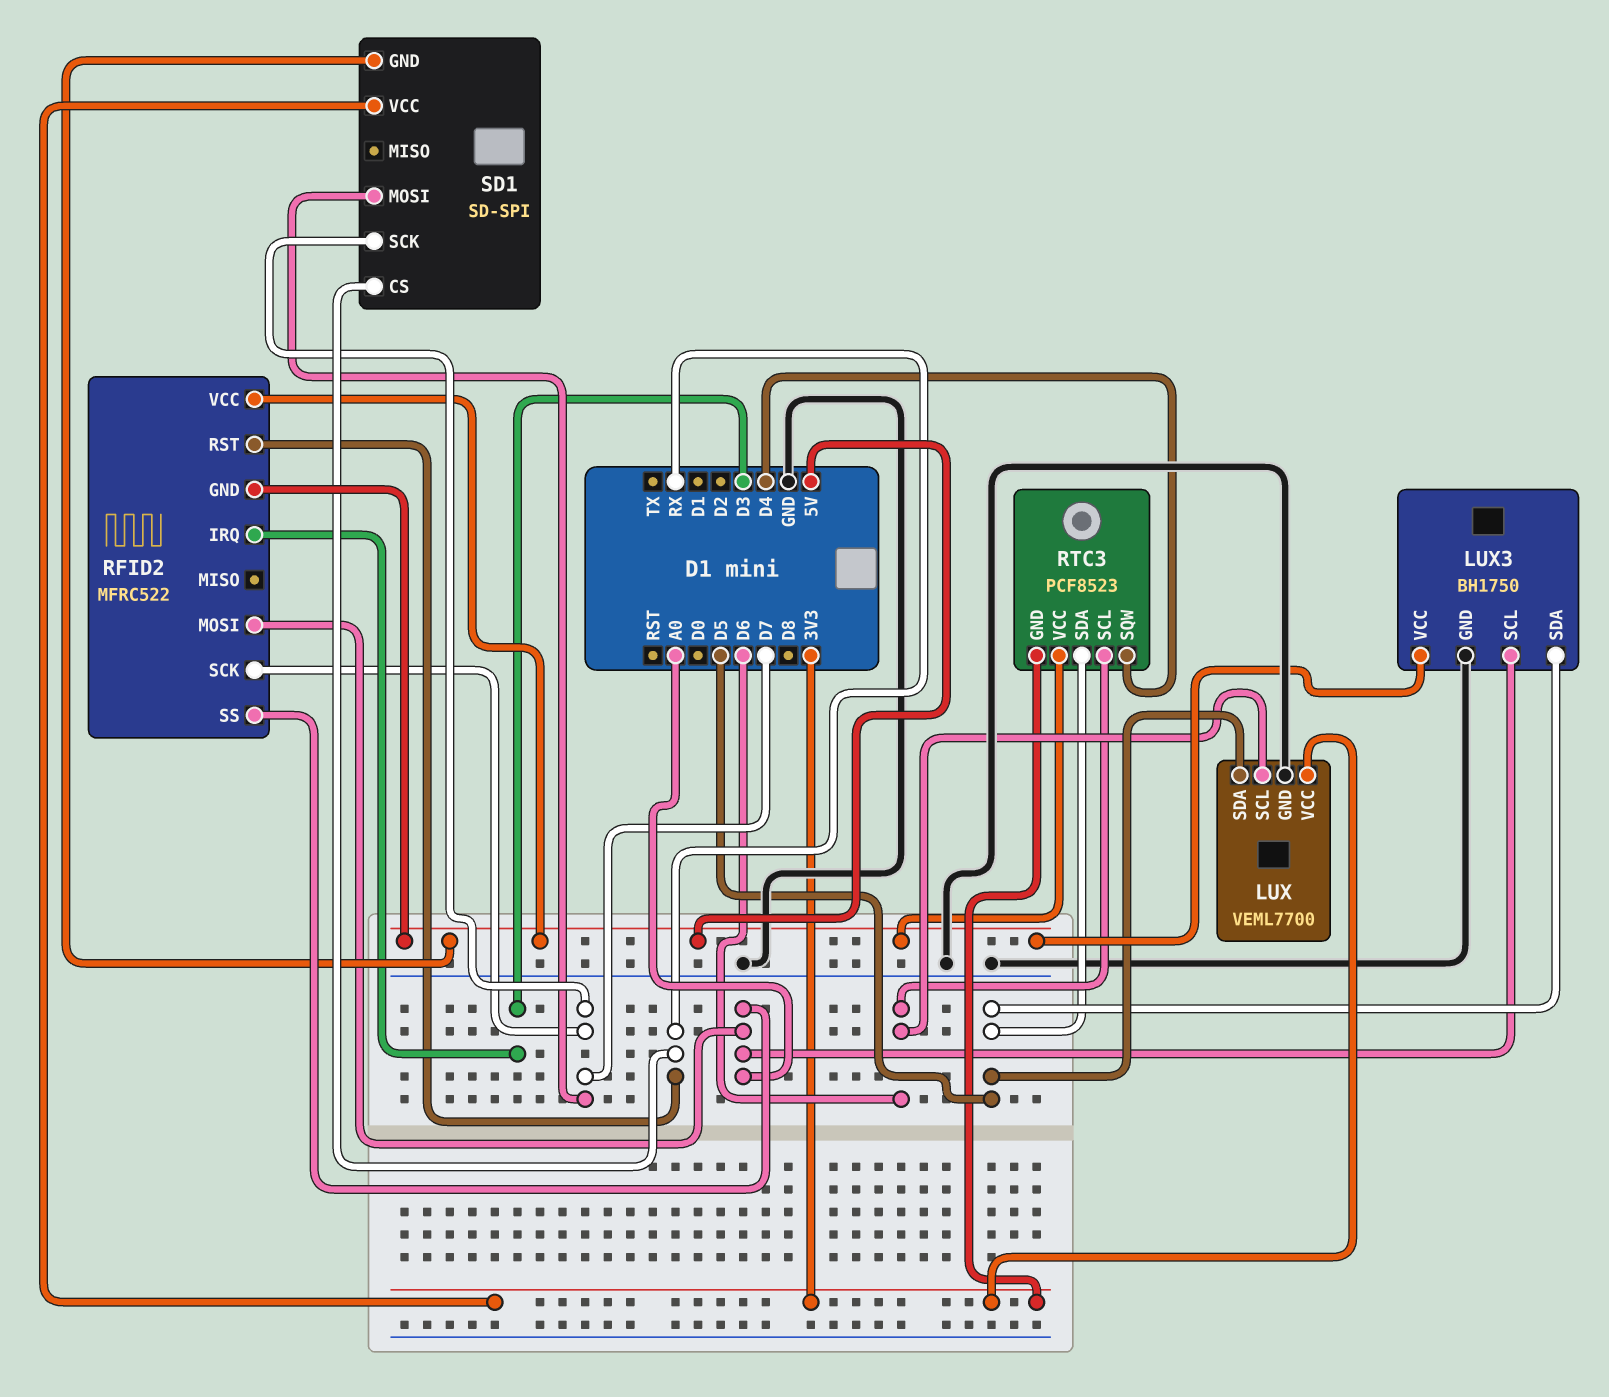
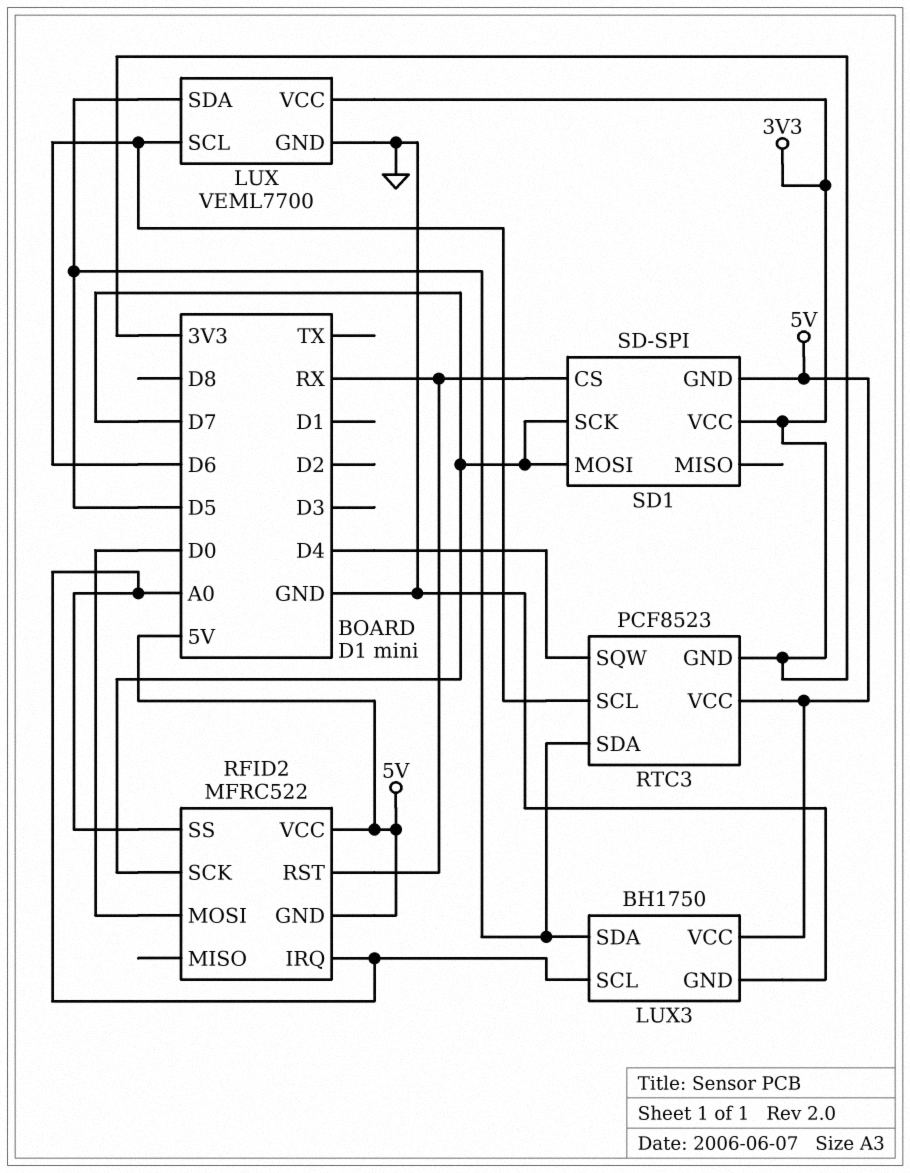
RFID2 pin IRQ: D3 -> A0
RFID2 pin MOSI: A0 -> D0

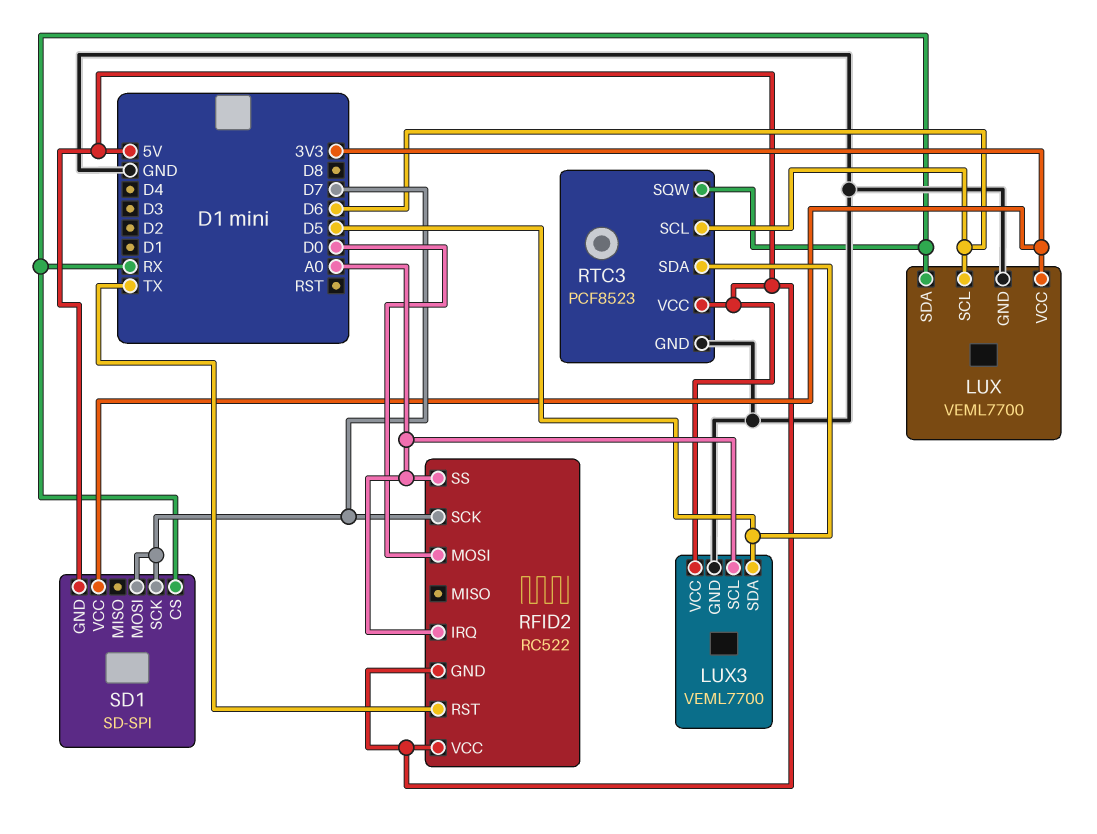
LUX pin SDA: D5 -> RX
LUX3: BH1750 -> VEML7700
RFID2: MFRC522 -> RC522
RFID2 pin RST: RX -> TX
RTC3 pin GND: 3V3 -> GND
RTC3 pin SQW: D4 -> RX

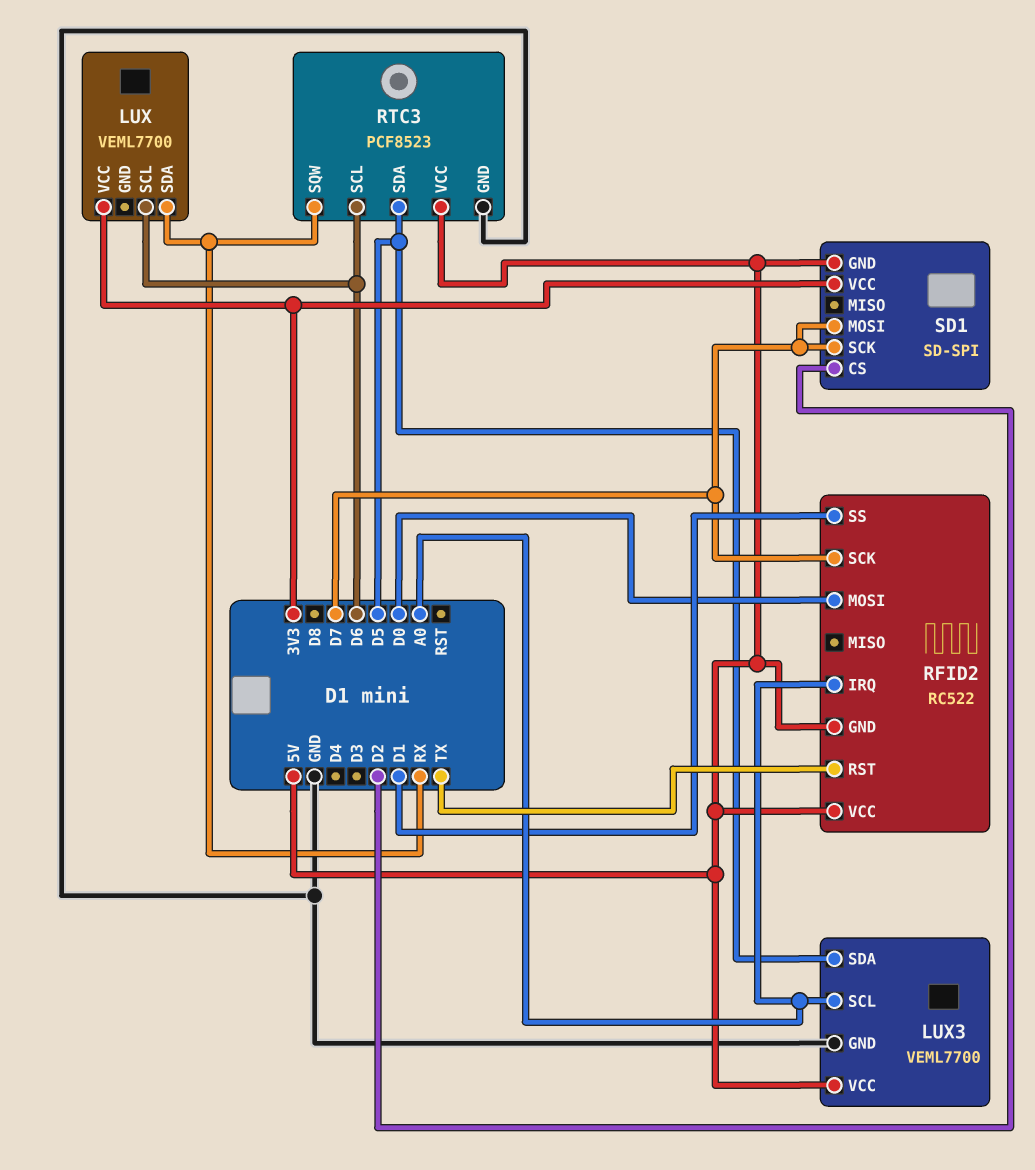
LUX pin GND: GND -> none
RFID2 pin SS: A0 -> D1
SD1 pin CS: RX -> D2

